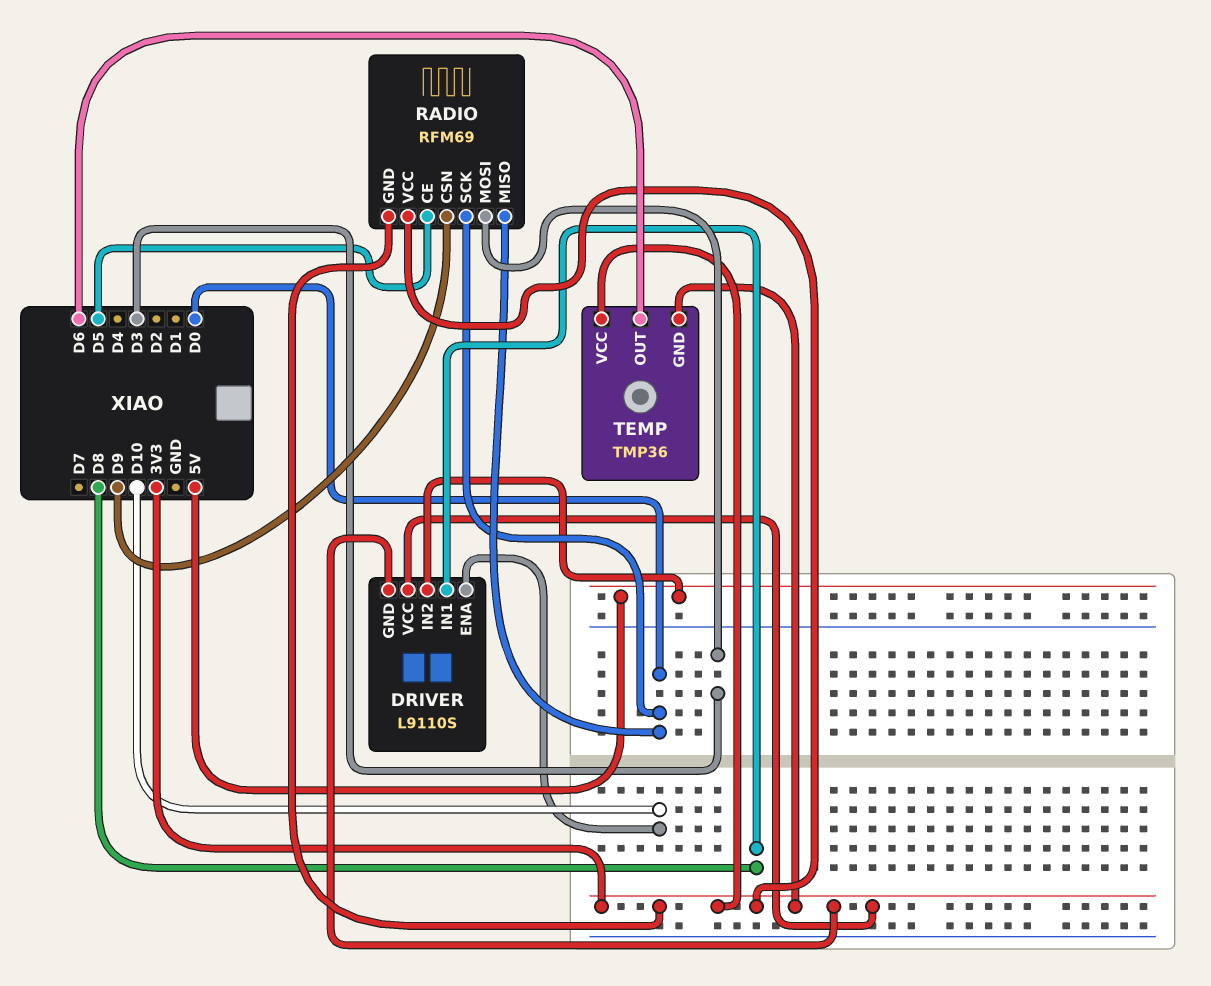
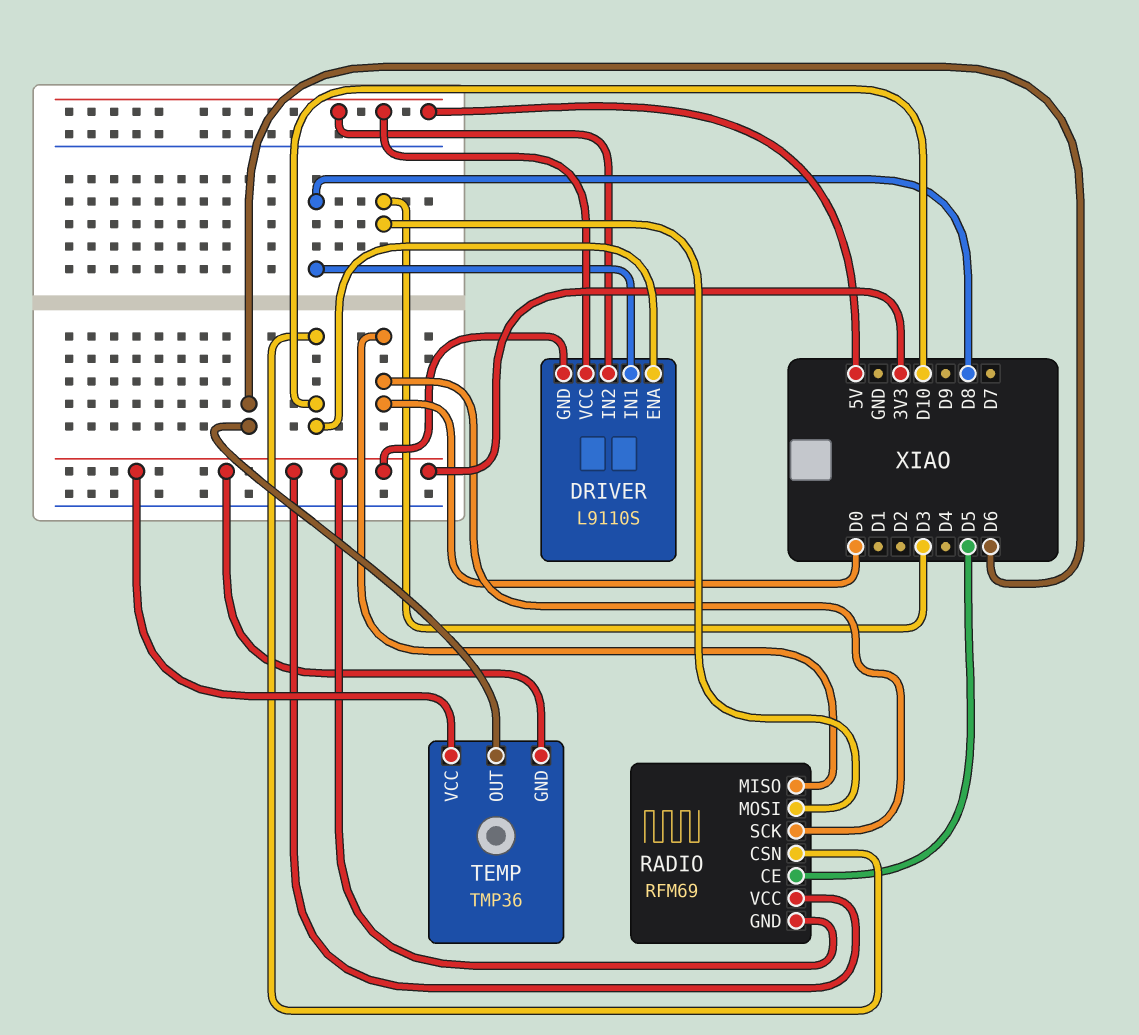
DRIVER pin VCC: 3V3 -> 5V
RADIO pin CSN: D9 -> D10

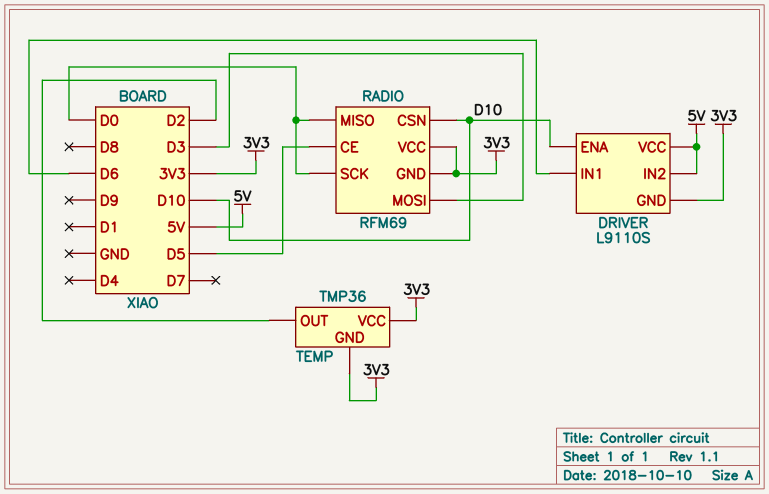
DRIVER pin IN1: D8 -> D6
TEMP pin OUT: D6 -> D2

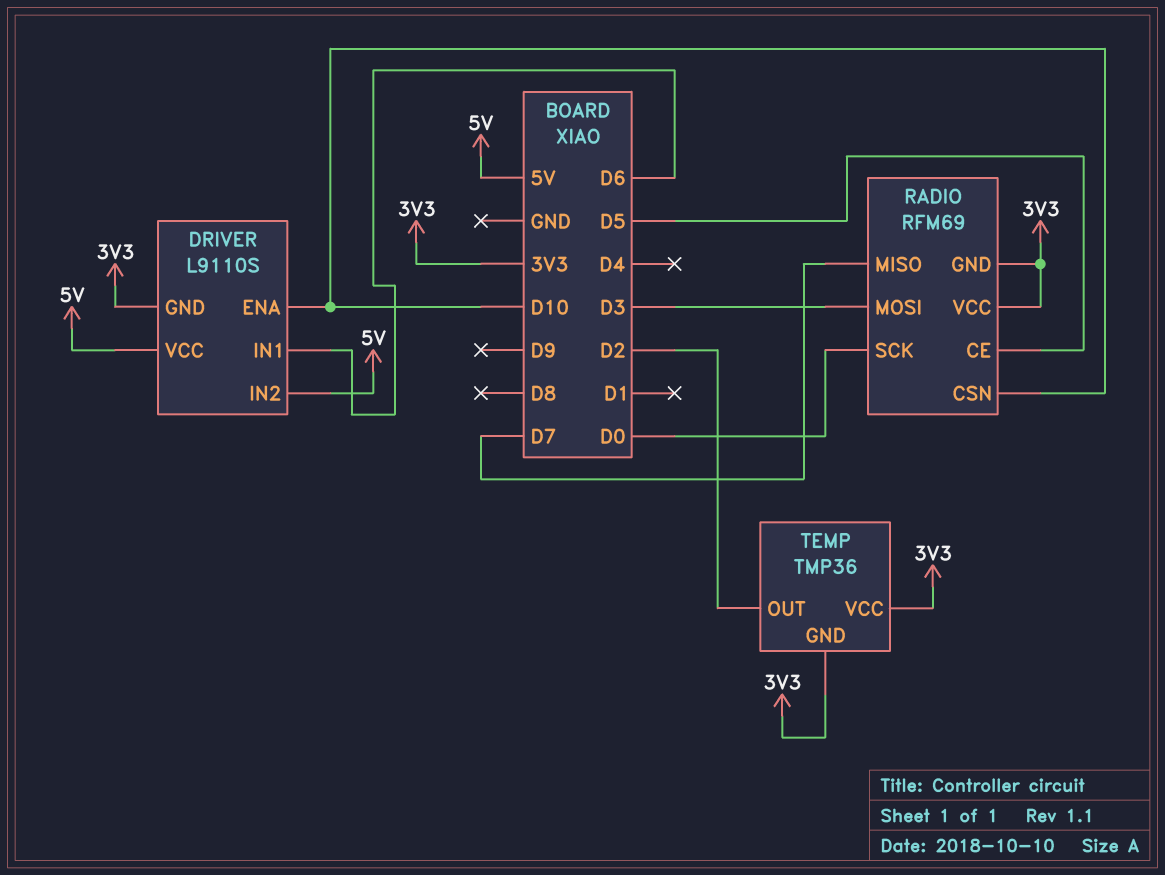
RADIO pin MISO: D0 -> D7

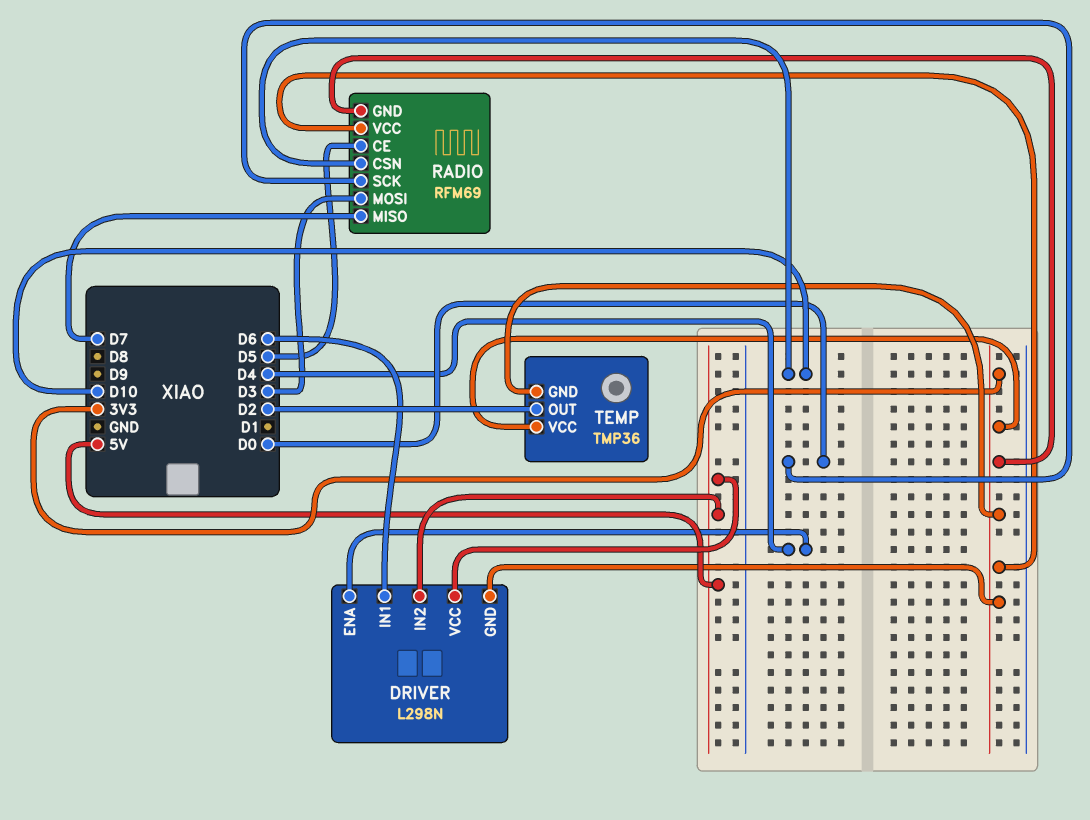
DRIVER: L9110S -> L298N
DRIVER pin ENA: D10 -> D4

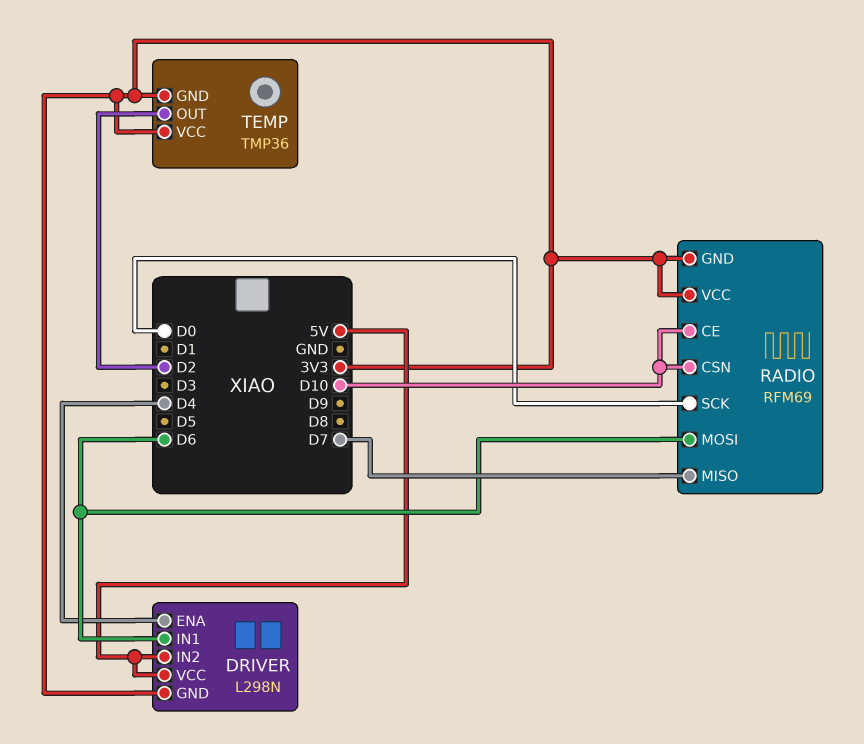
RADIO pin CE: D5 -> D10
RADIO pin MOSI: D3 -> D6

